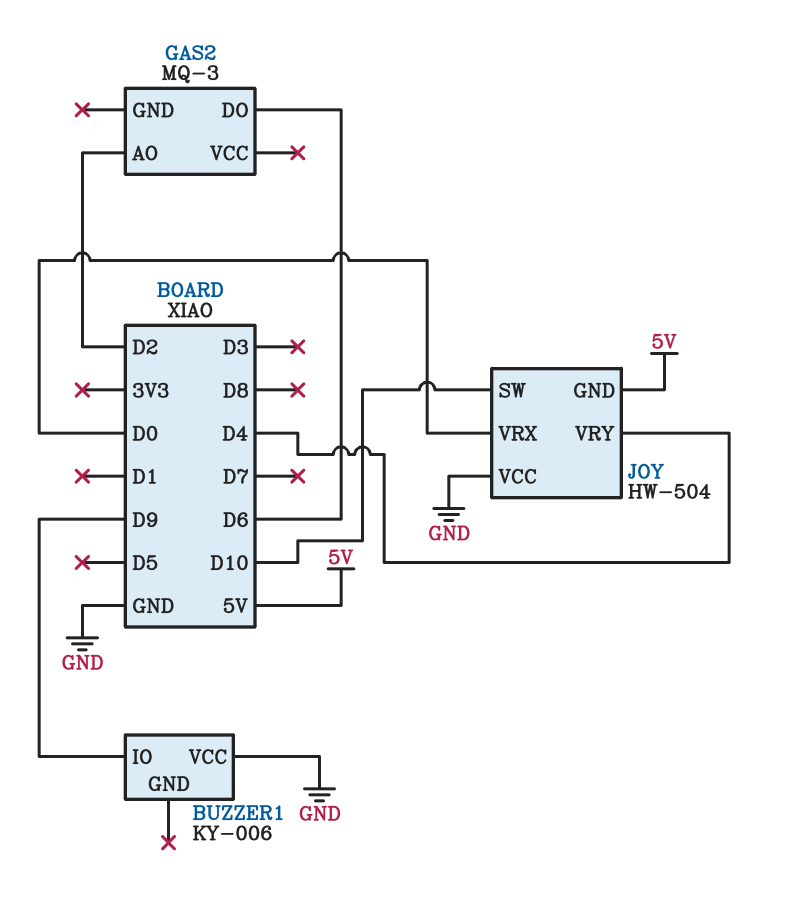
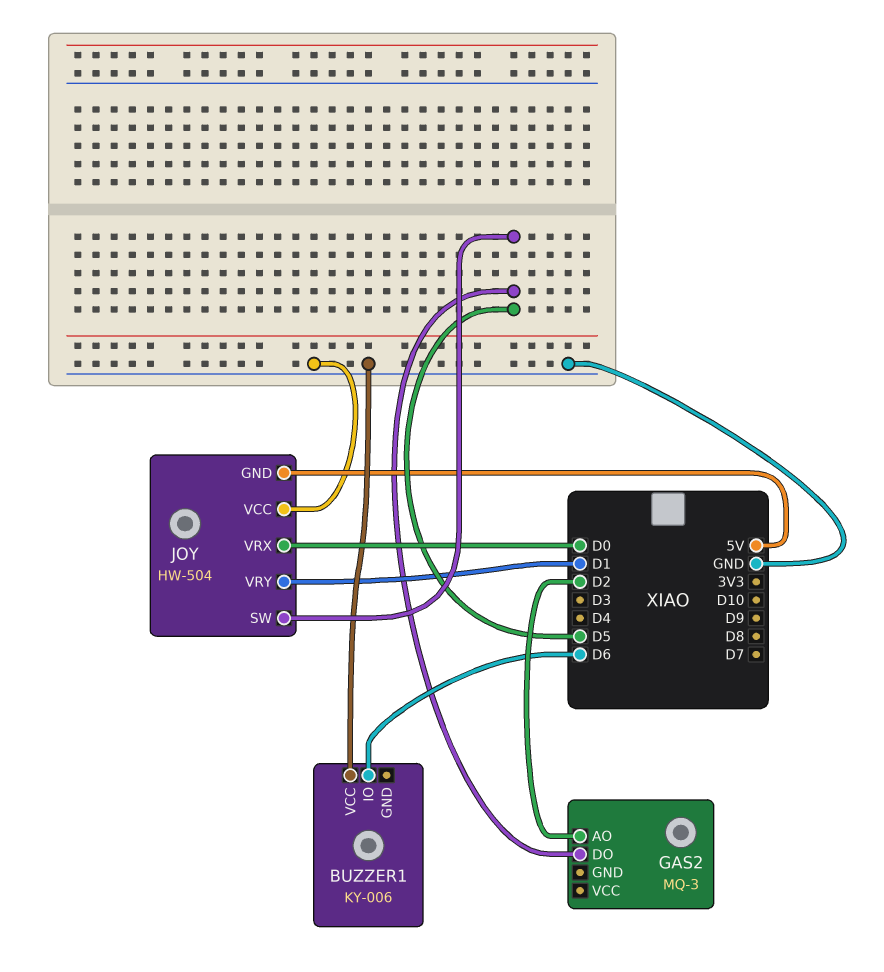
BUZZER1 pin IO: D9 -> D6
GAS2 pin DO: D6 -> D5
JOY pin SW: D10 -> D5
JOY pin VRY: D4 -> D1

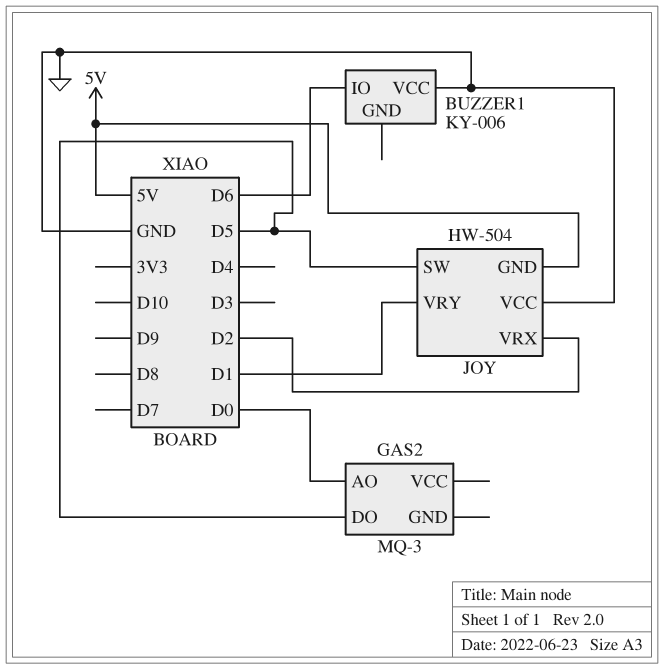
GAS2 pin AO: D2 -> D0
JOY pin VRX: D0 -> D2

